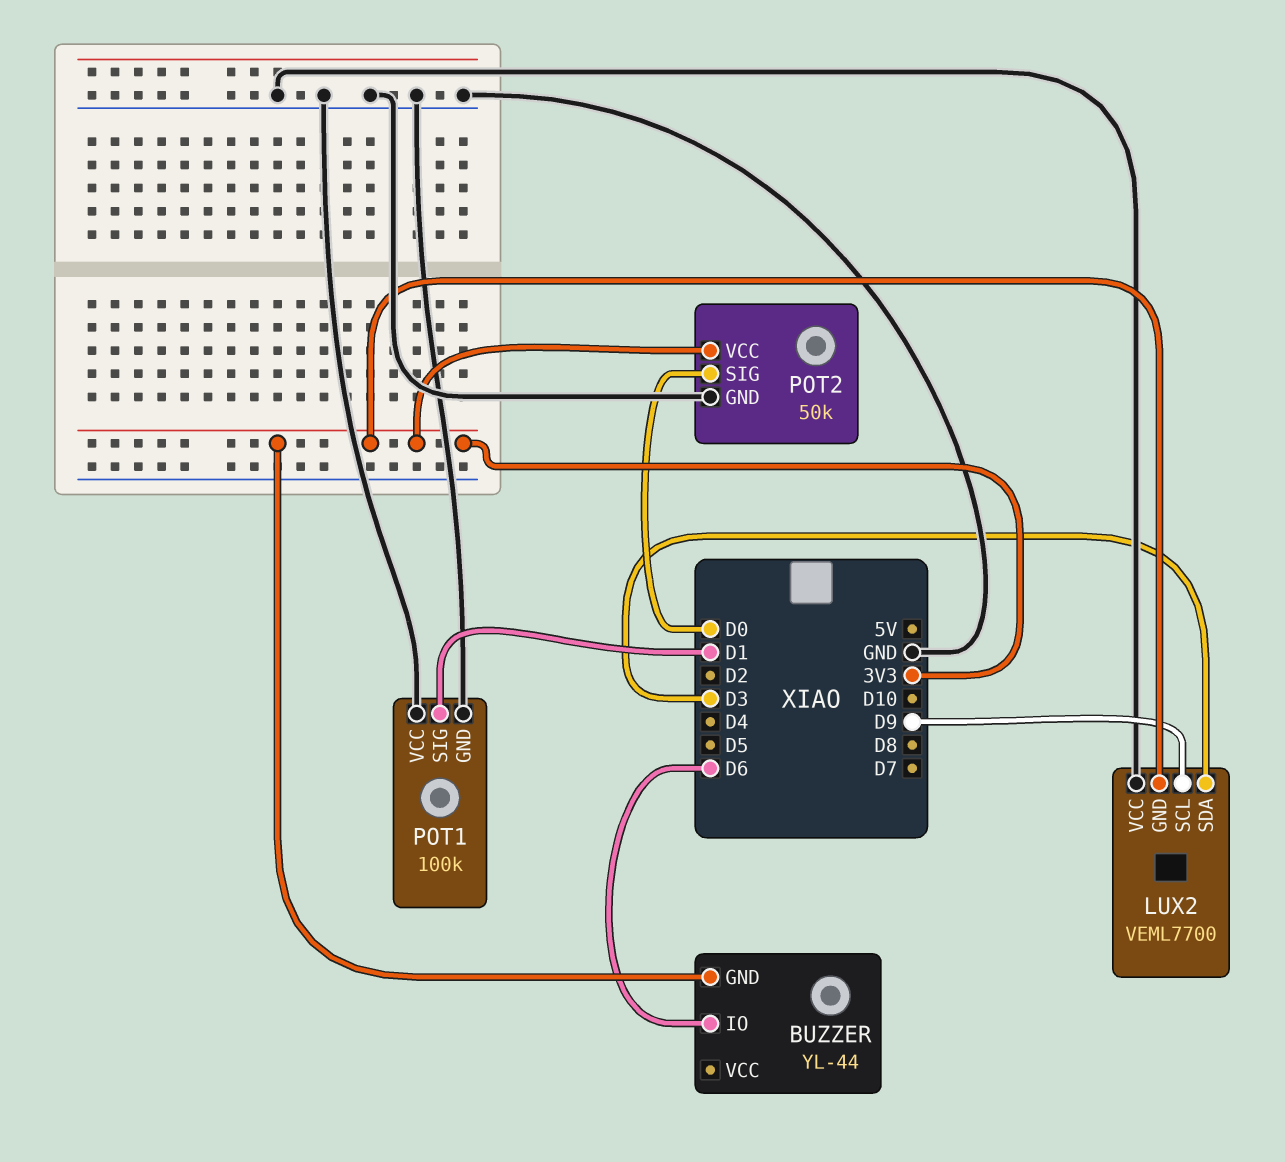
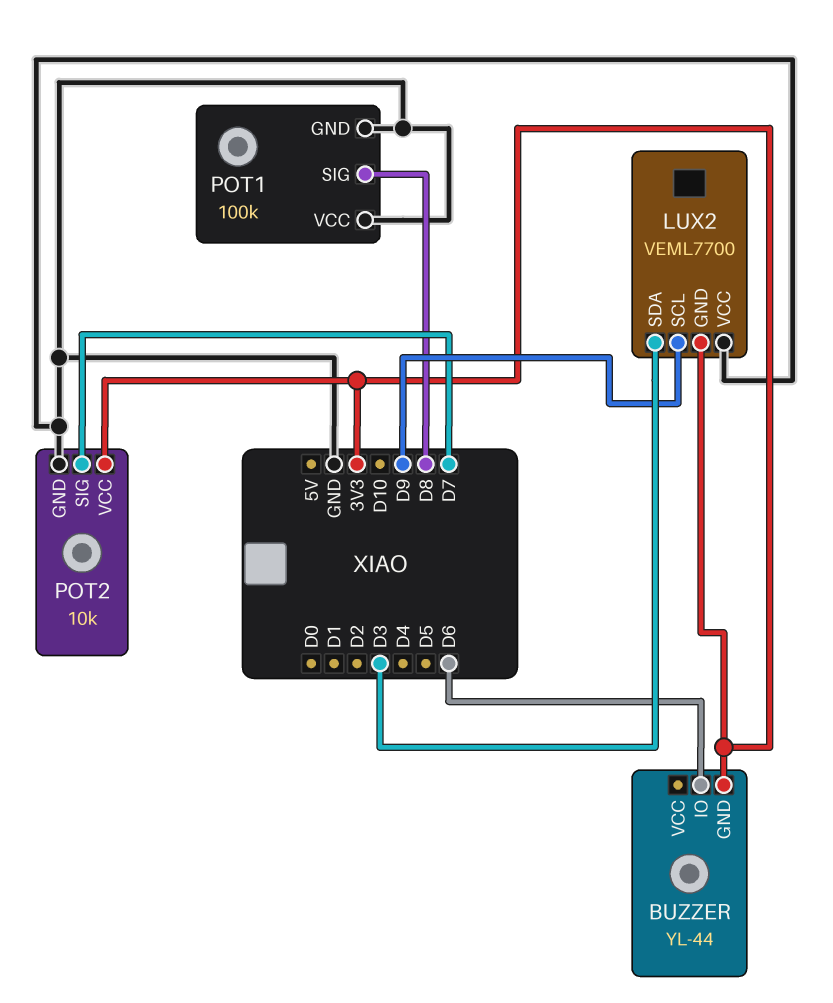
POT1 pin SIG: D1 -> D8
POT2: 50k -> 10k
POT2 pin SIG: D0 -> D7

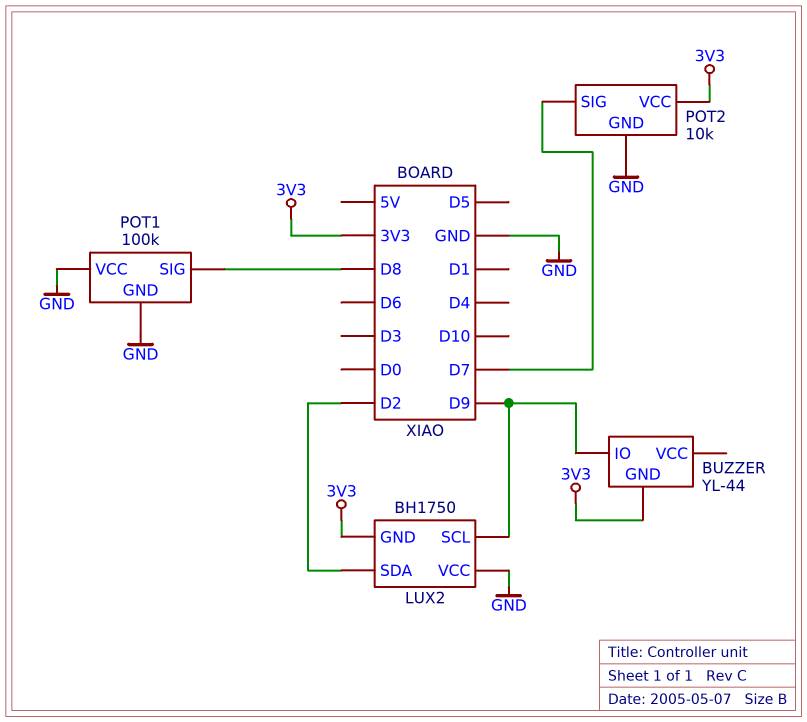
BUZZER pin IO: D6 -> D9
LUX2: VEML7700 -> BH1750
LUX2 pin SDA: D3 -> D2

